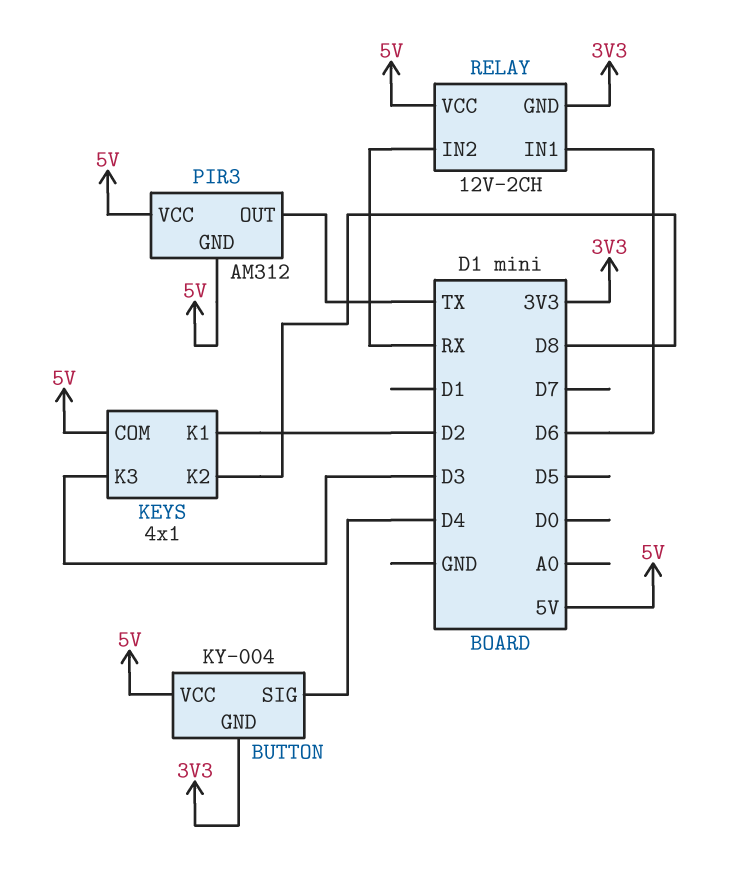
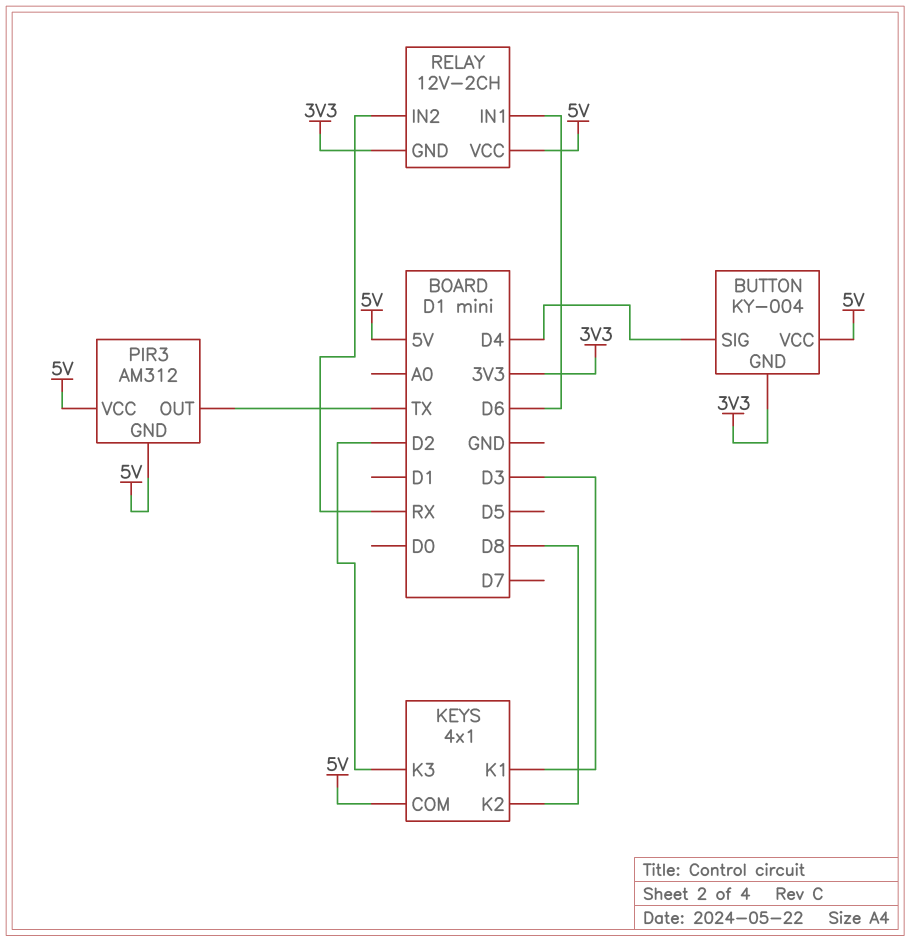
KEYS pin K1: D2 -> D3
KEYS pin K3: D3 -> D2

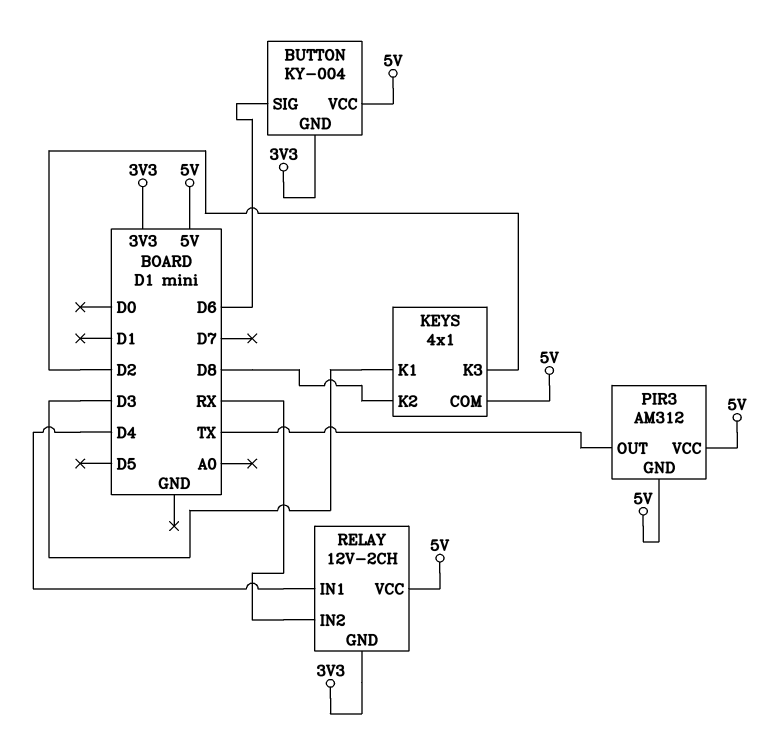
BUTTON pin SIG: D4 -> D6
RELAY pin IN1: D6 -> D4

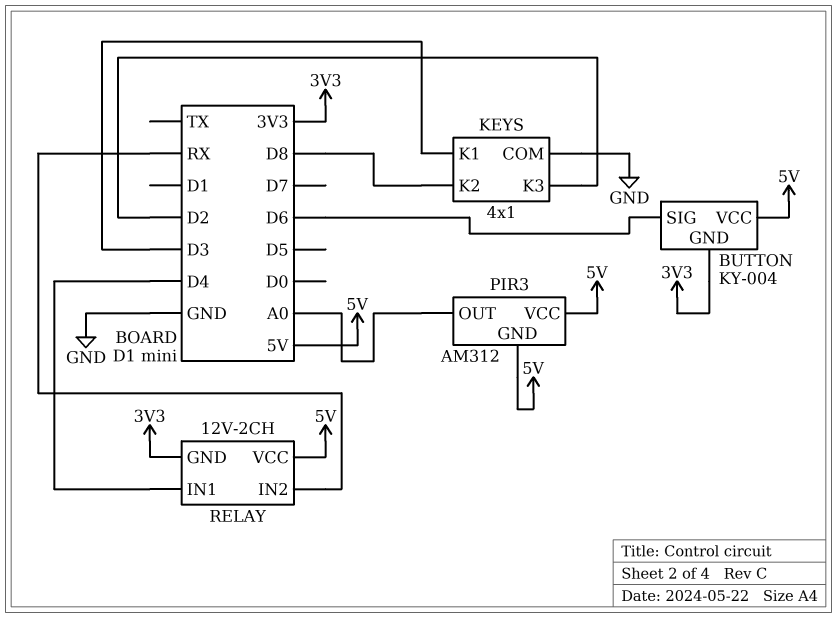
KEYS pin COM: 5V -> GND
PIR3 pin OUT: TX -> A0

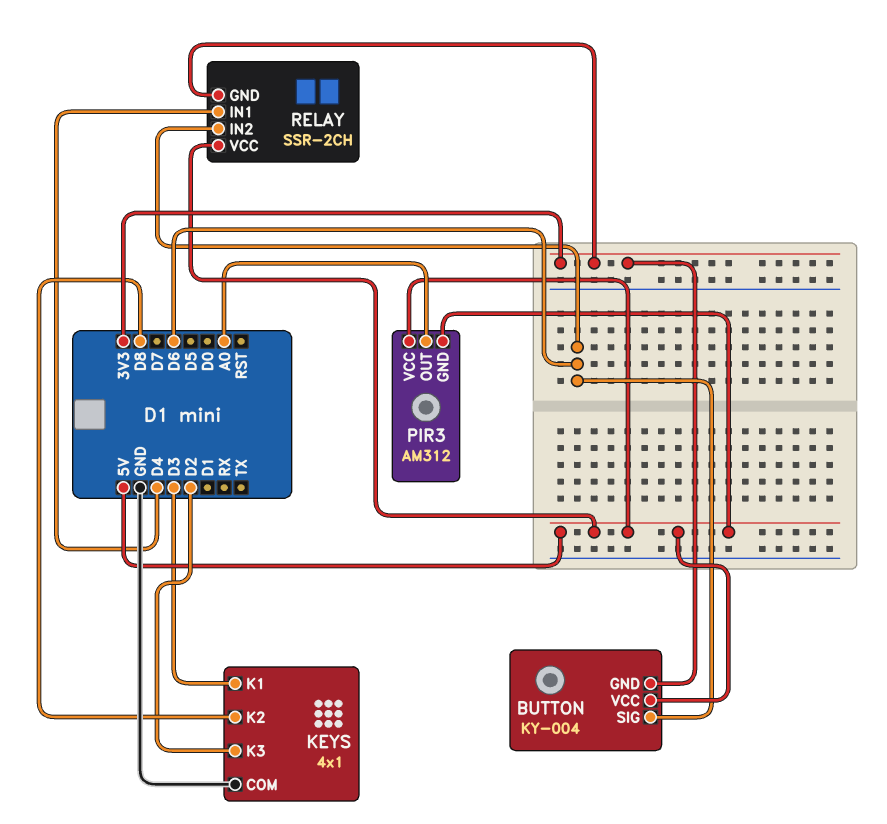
RELAY: 12V-2CH -> SSR-2CH
RELAY pin IN2: RX -> D6

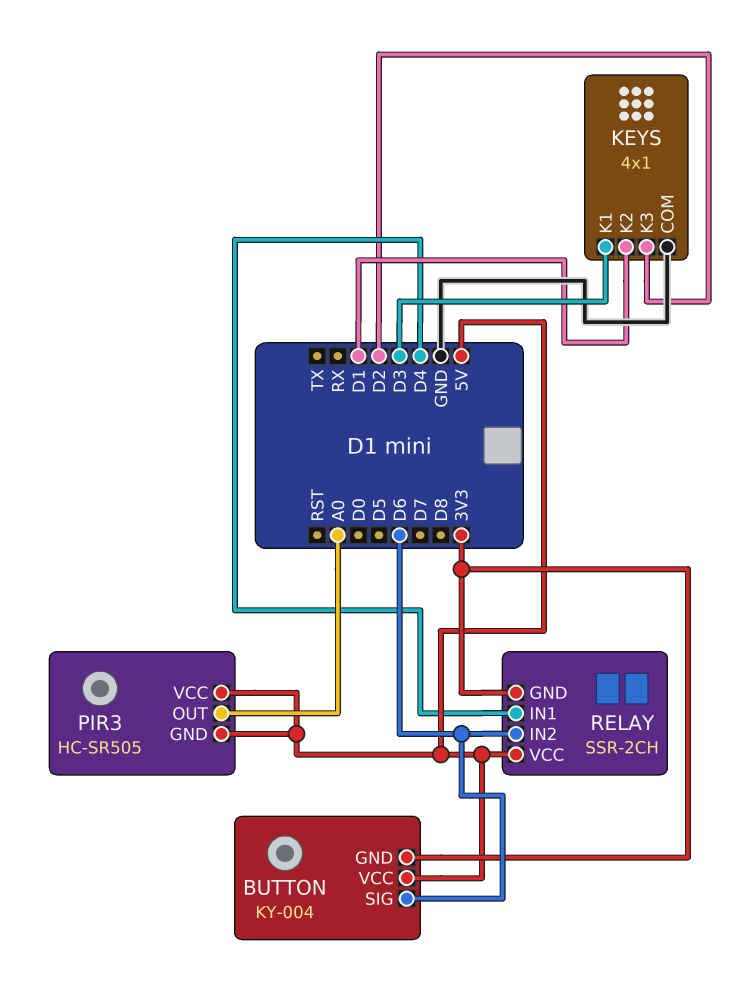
KEYS pin K2: D8 -> D1
PIR3: AM312 -> HC-SR505

